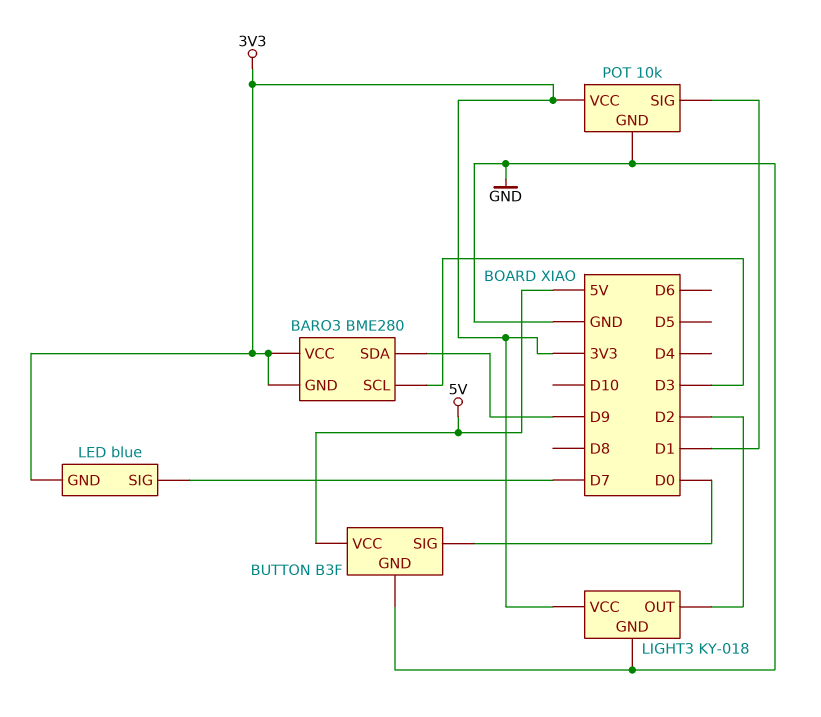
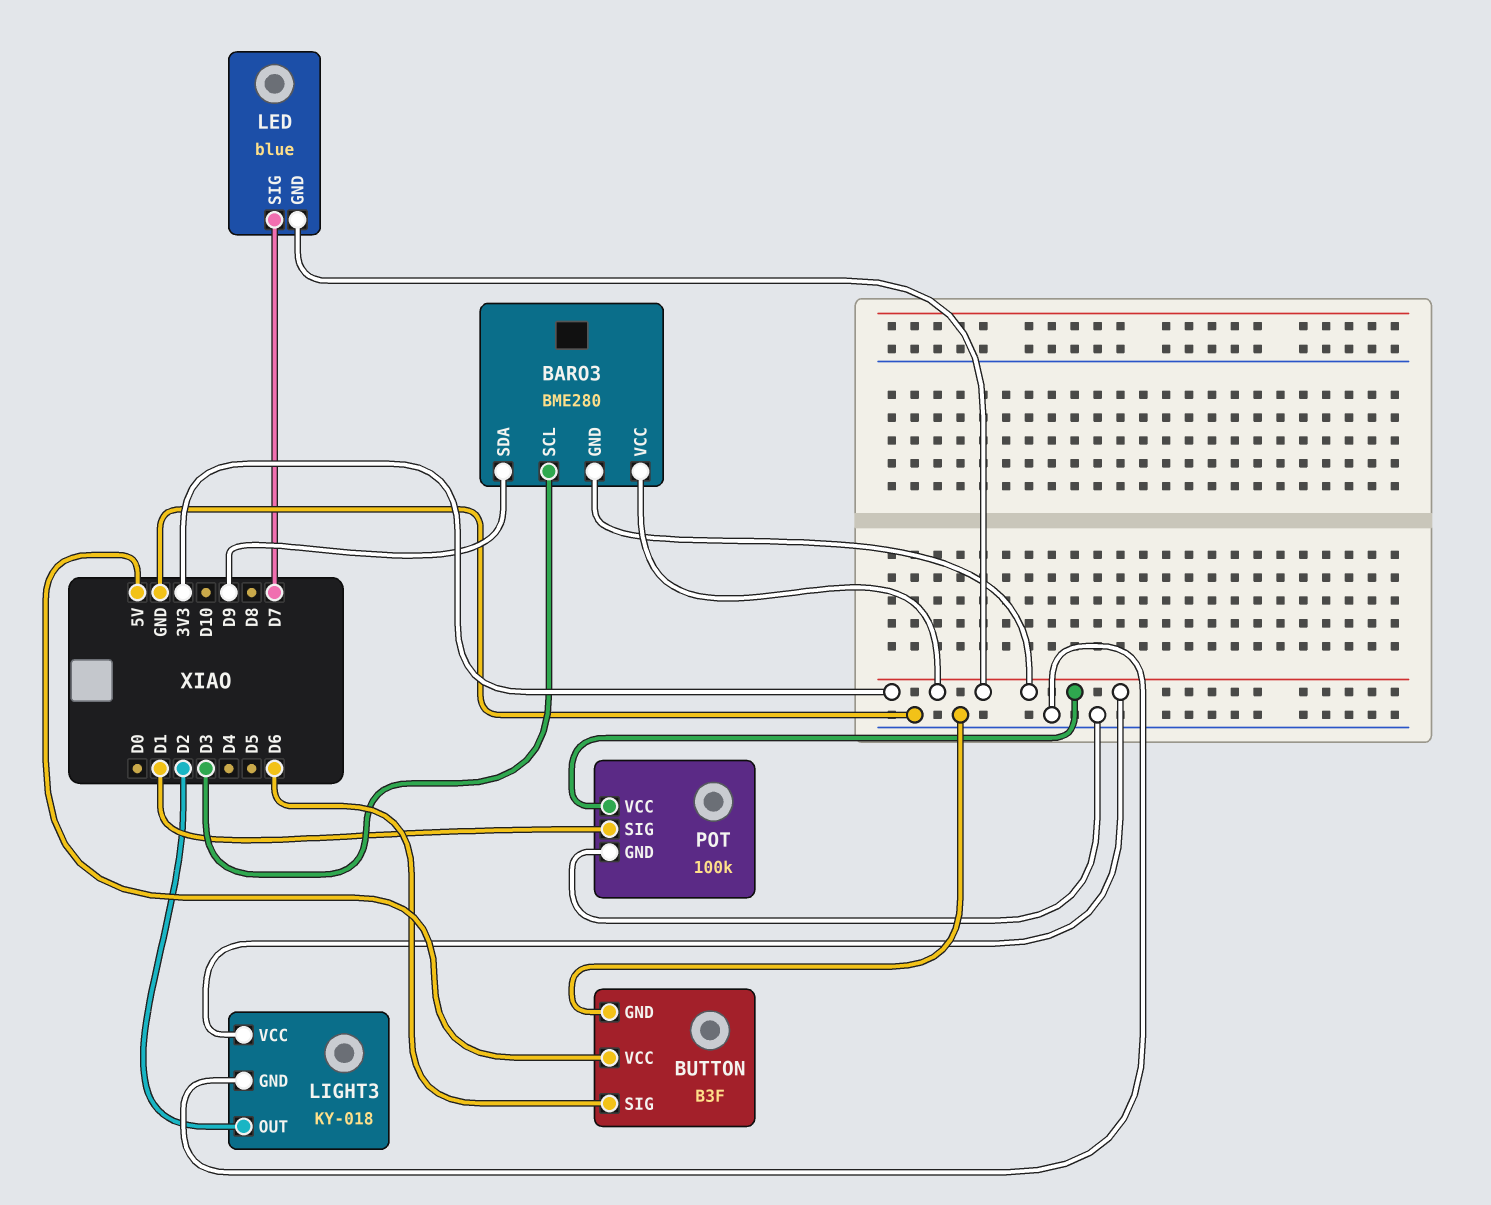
BUTTON pin SIG: D0 -> D6
POT: 10k -> 100k

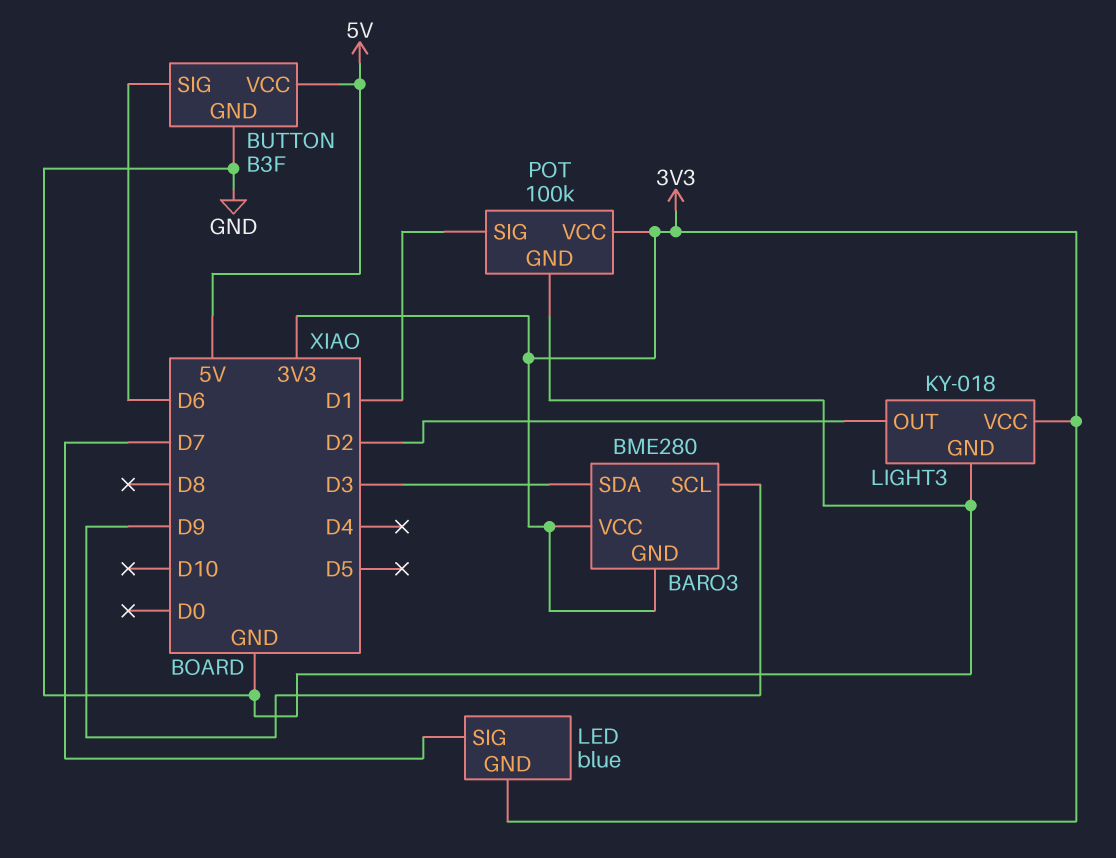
BARO3 pin SCL: D3 -> D9
BARO3 pin SDA: D9 -> D3

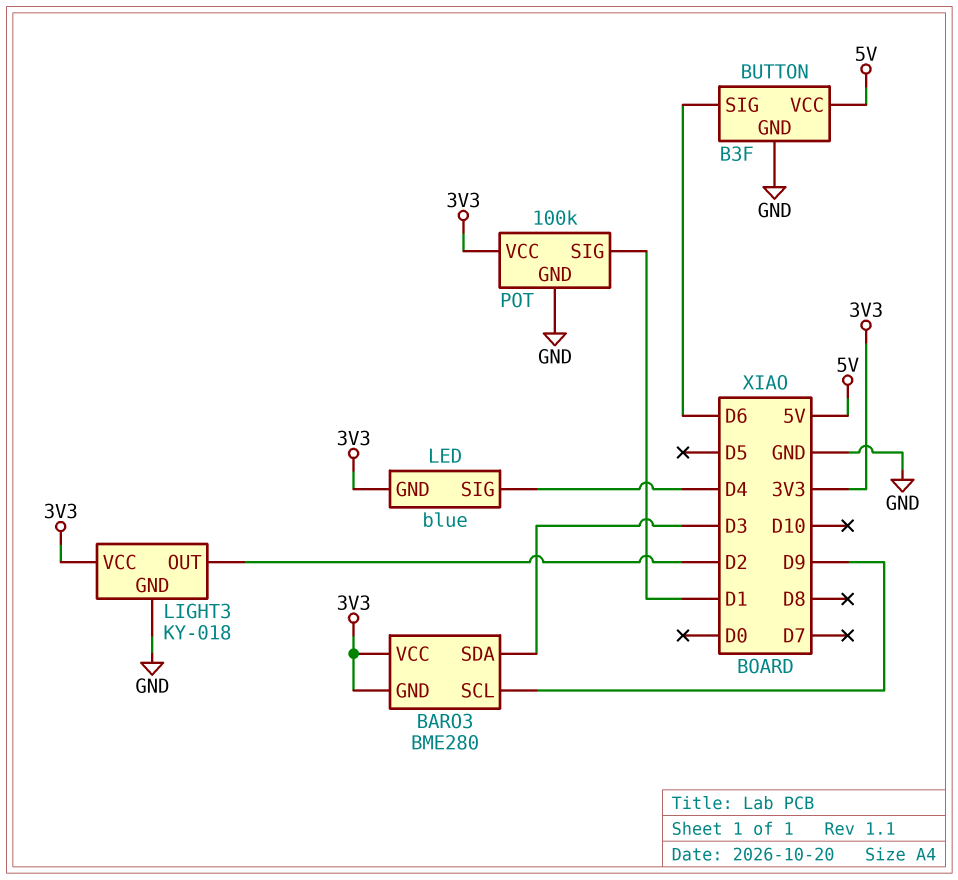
LED pin SIG: D7 -> D4

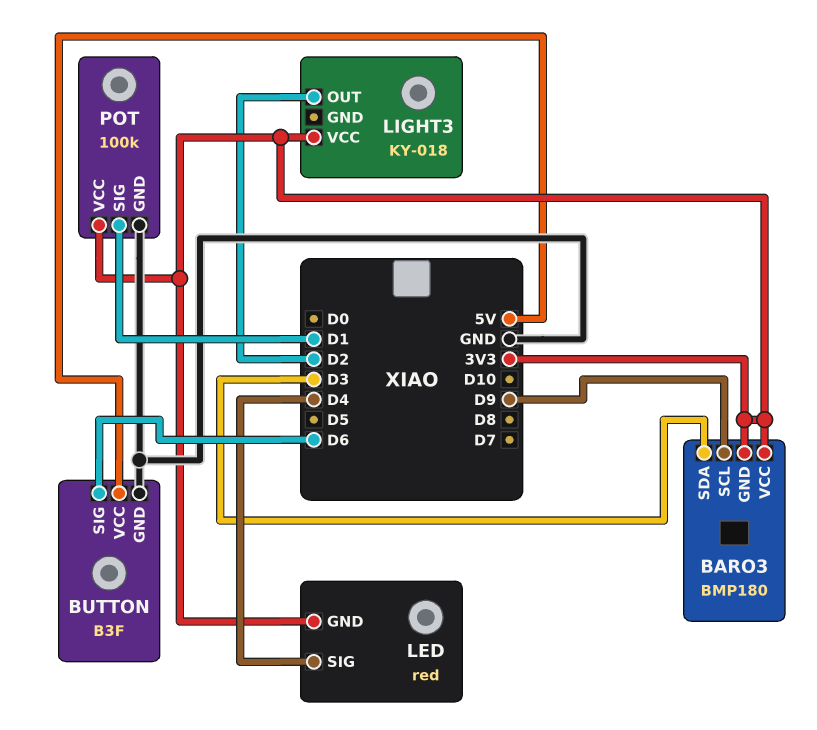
BARO3: BME280 -> BMP180
LED: blue -> red
LIGHT3 pin GND: GND -> none

